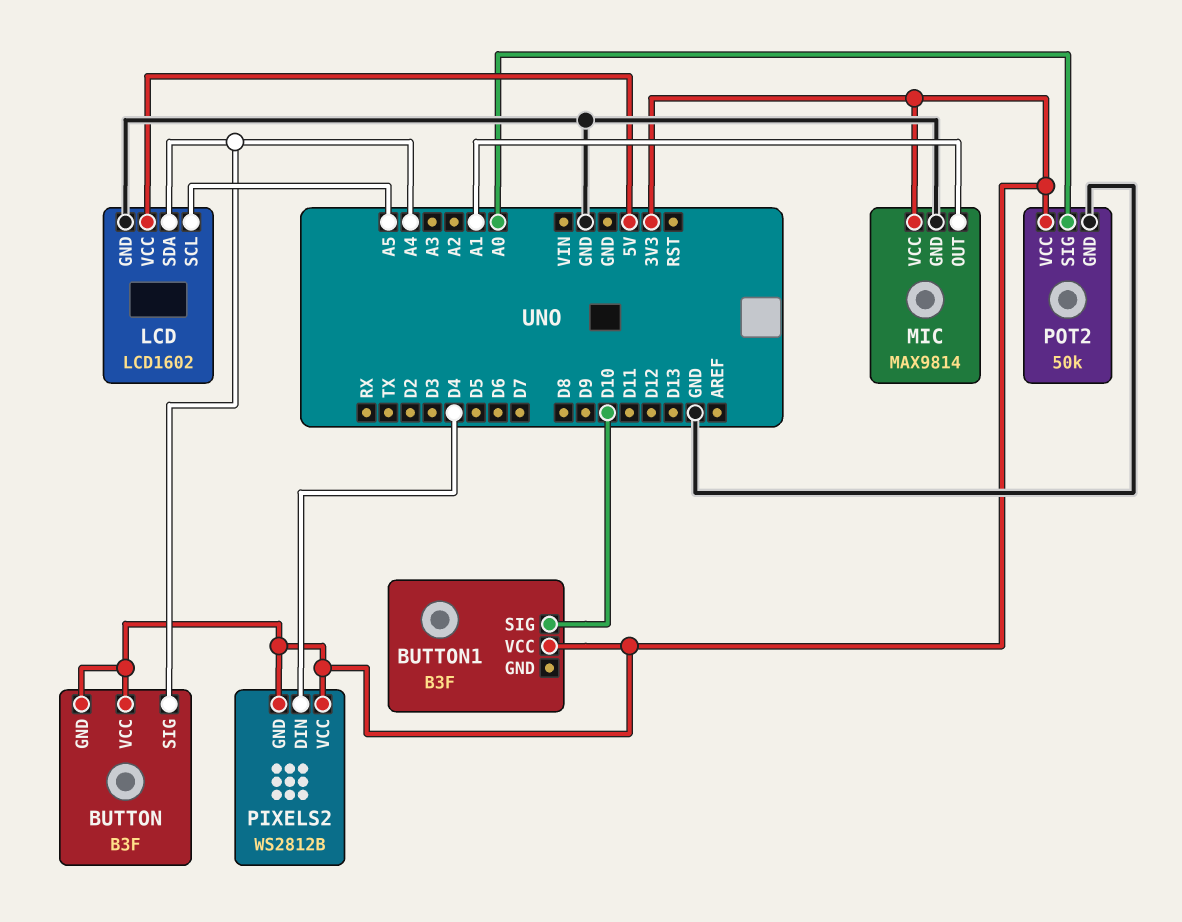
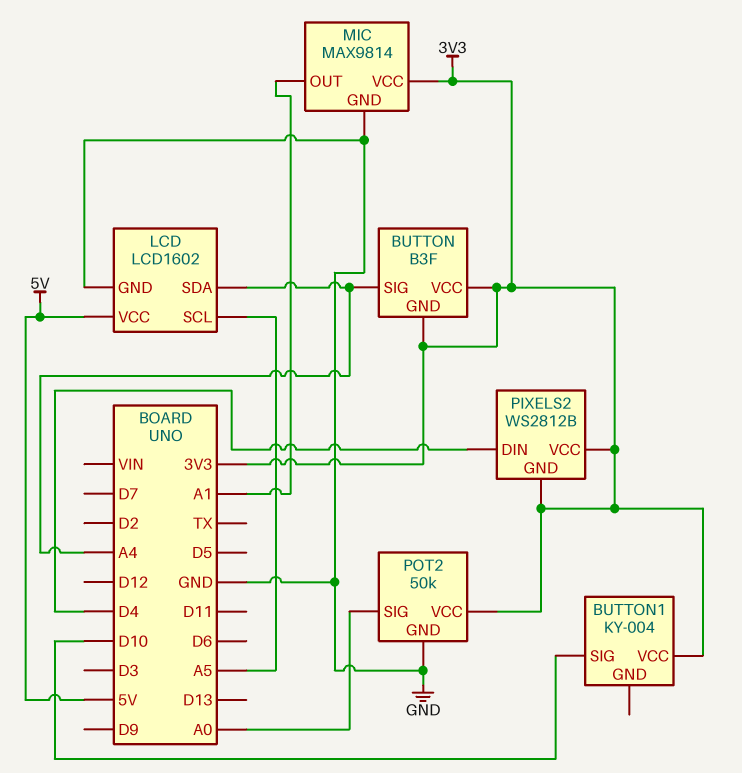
BUTTON1: B3F -> KY-004

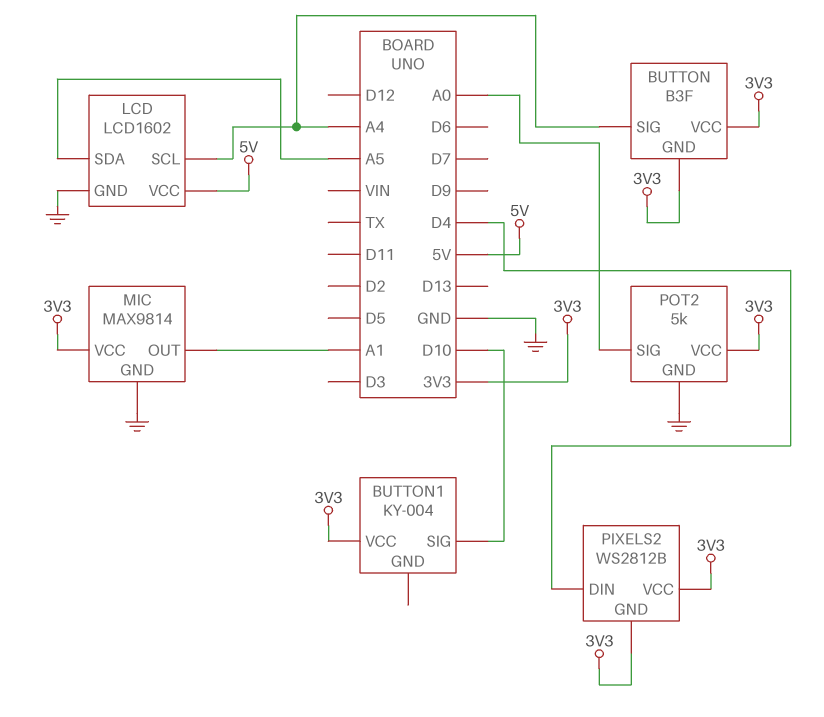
LCD pin SCL: A5 -> A4
LCD pin SDA: A4 -> A5
POT2: 50k -> 5k

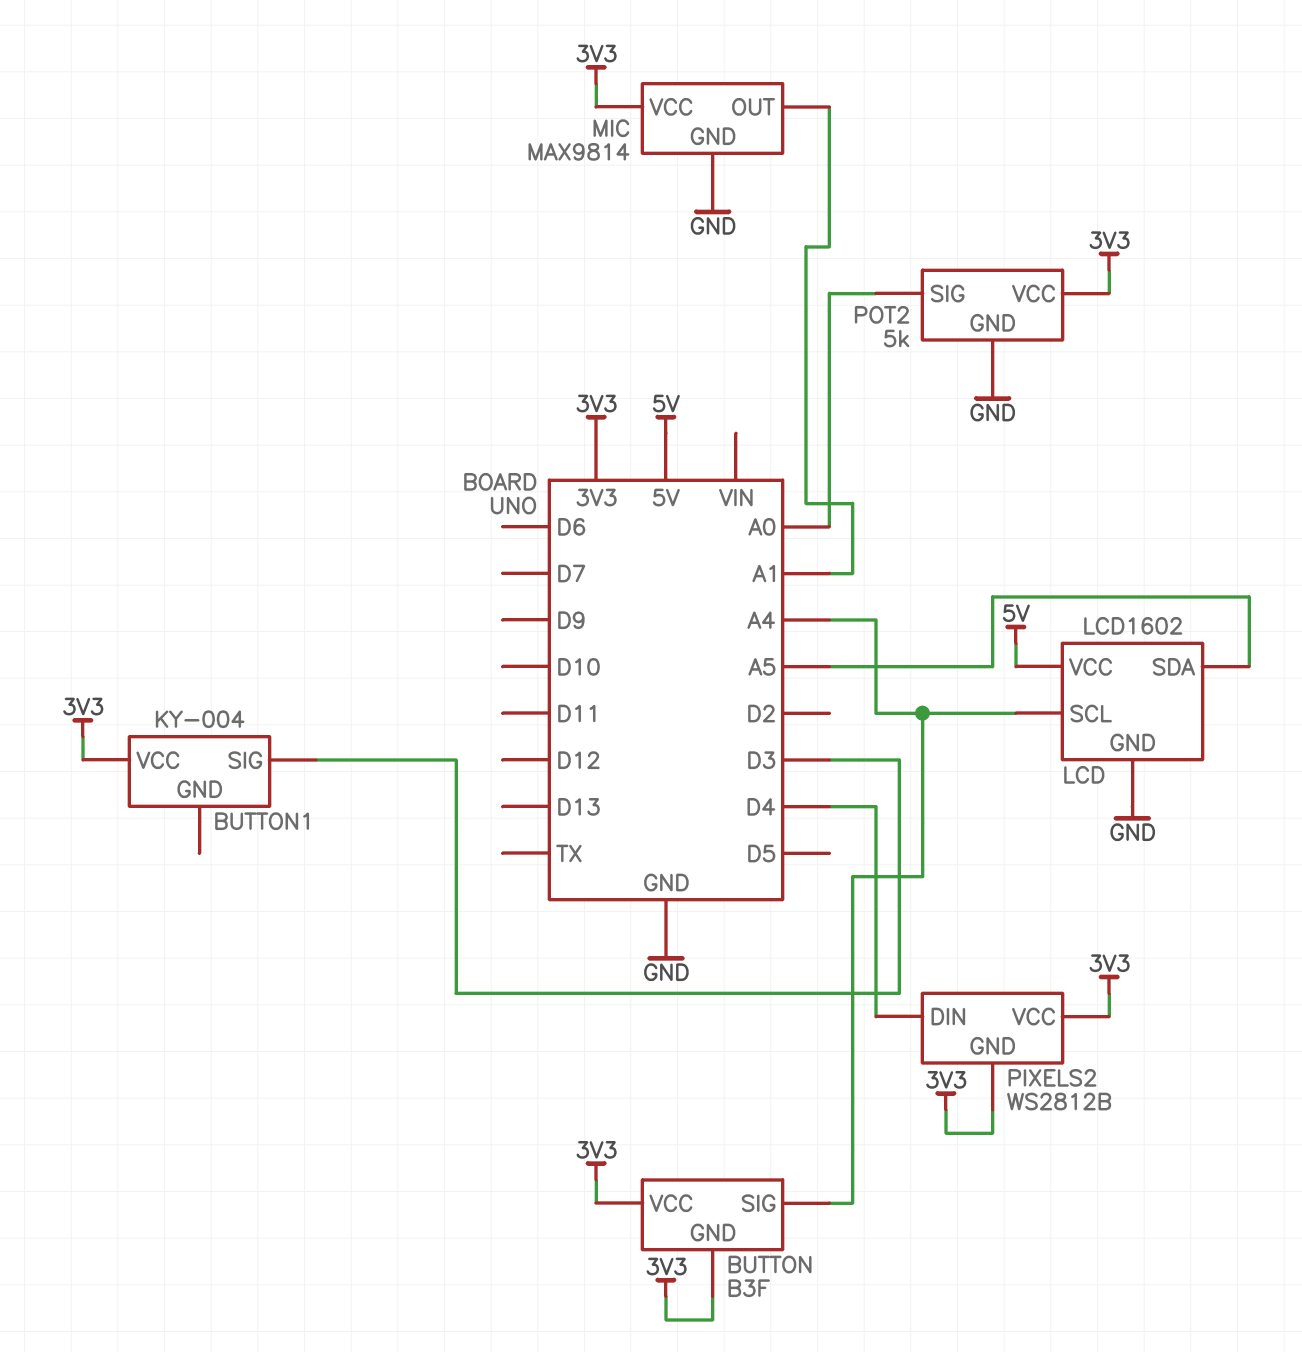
BUTTON1 pin SIG: D10 -> D3

